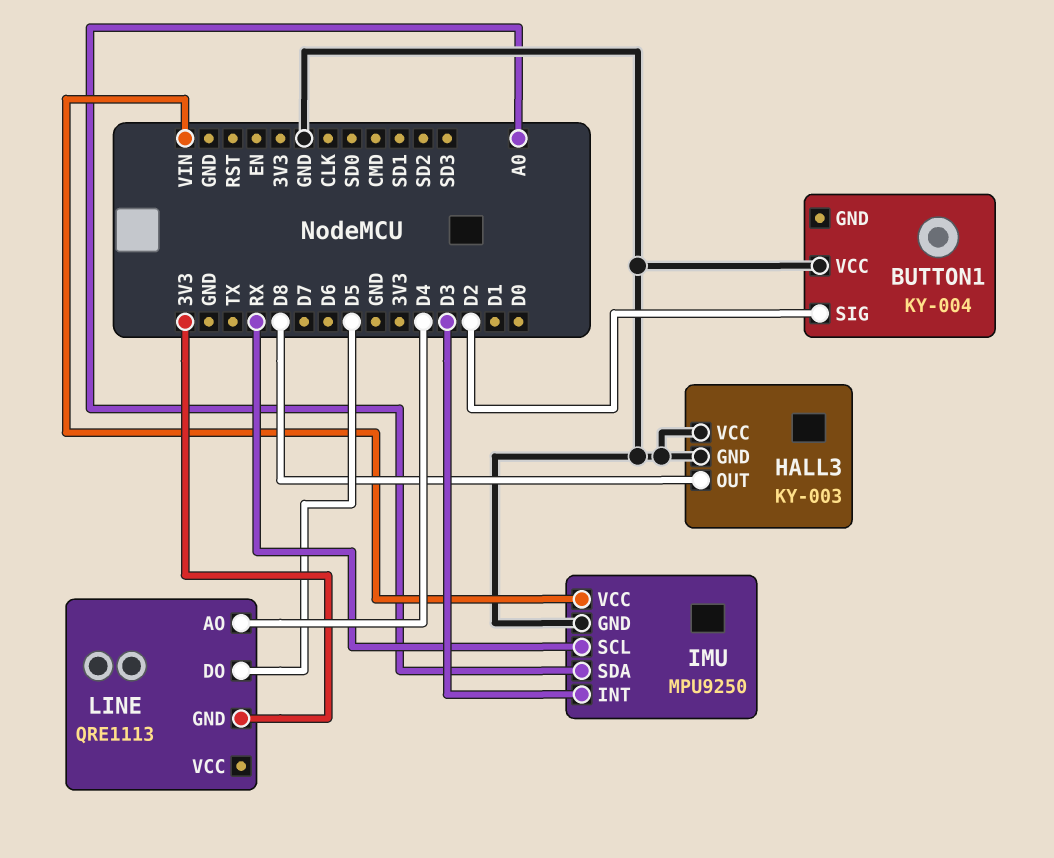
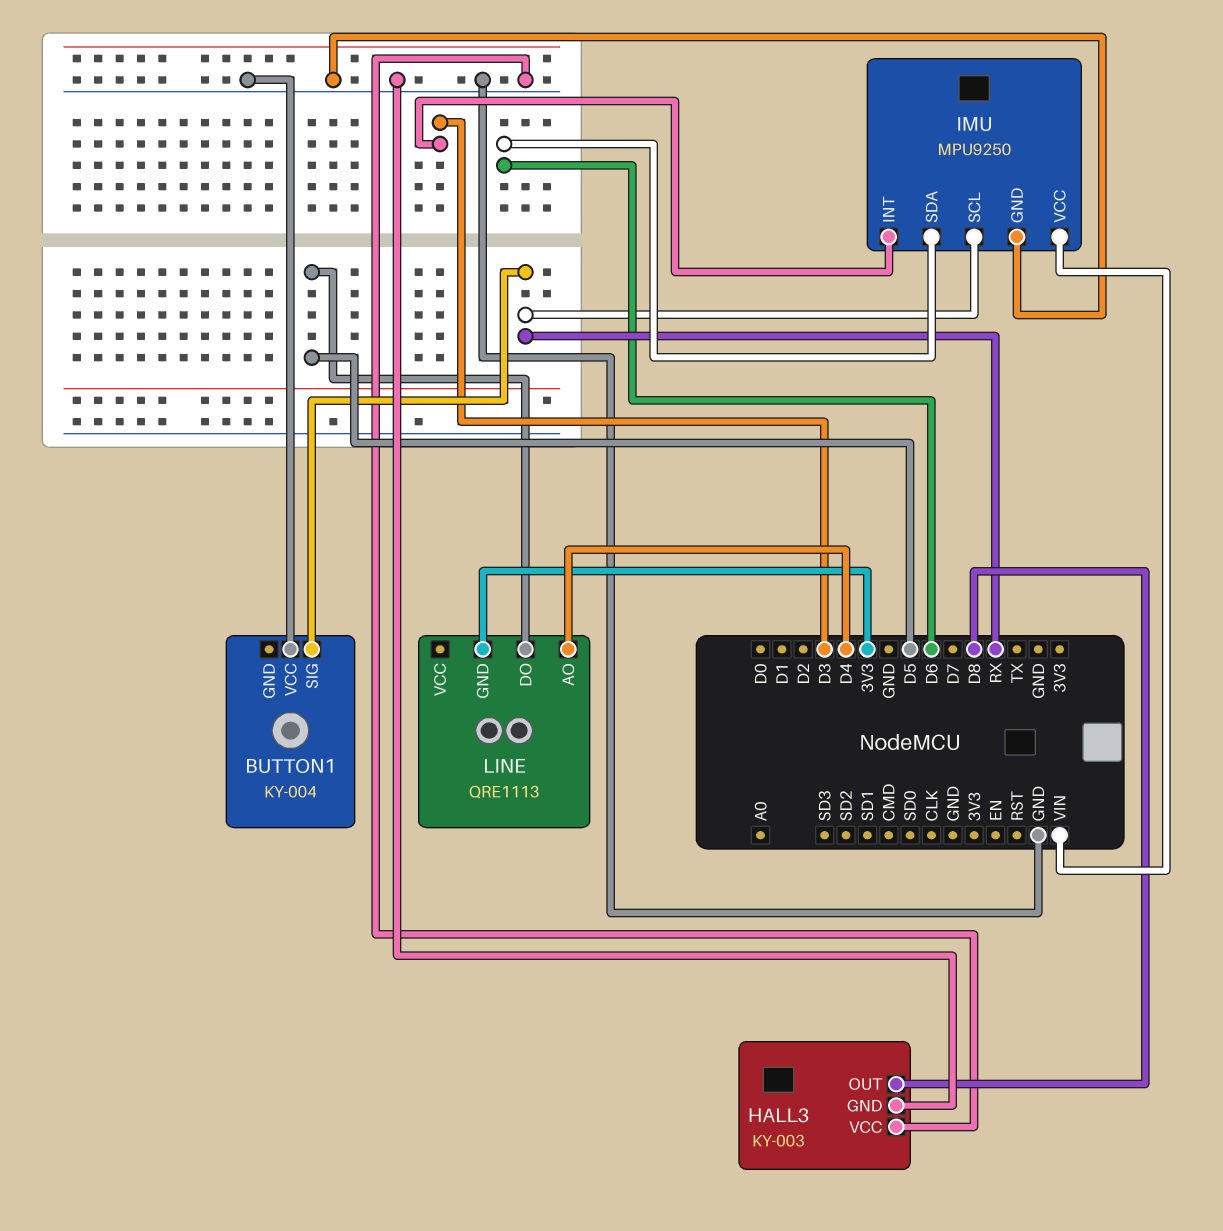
BUTTON1 pin SIG: D2 -> RX
IMU pin SDA: A0 -> D6

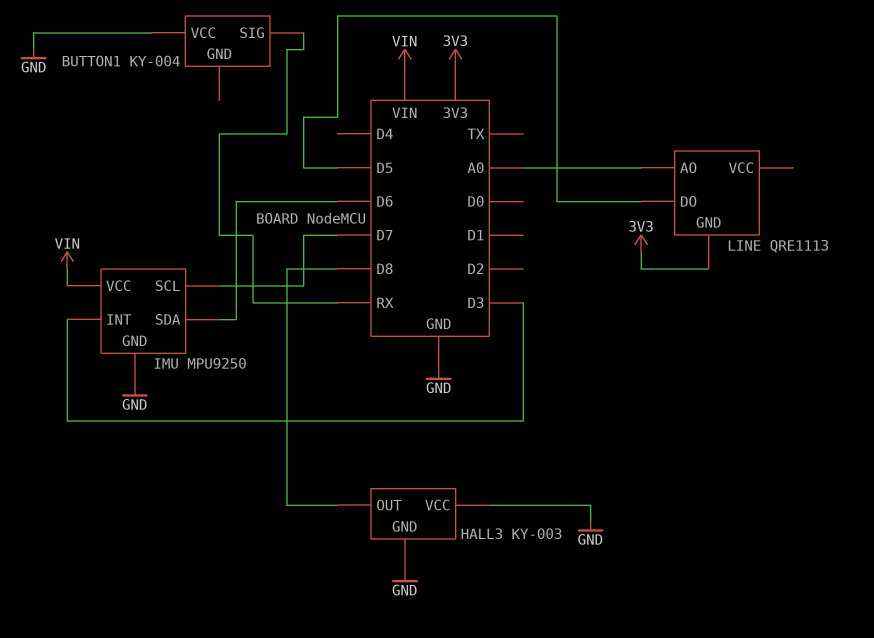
IMU pin SCL: RX -> D7
LINE pin AO: D4 -> A0

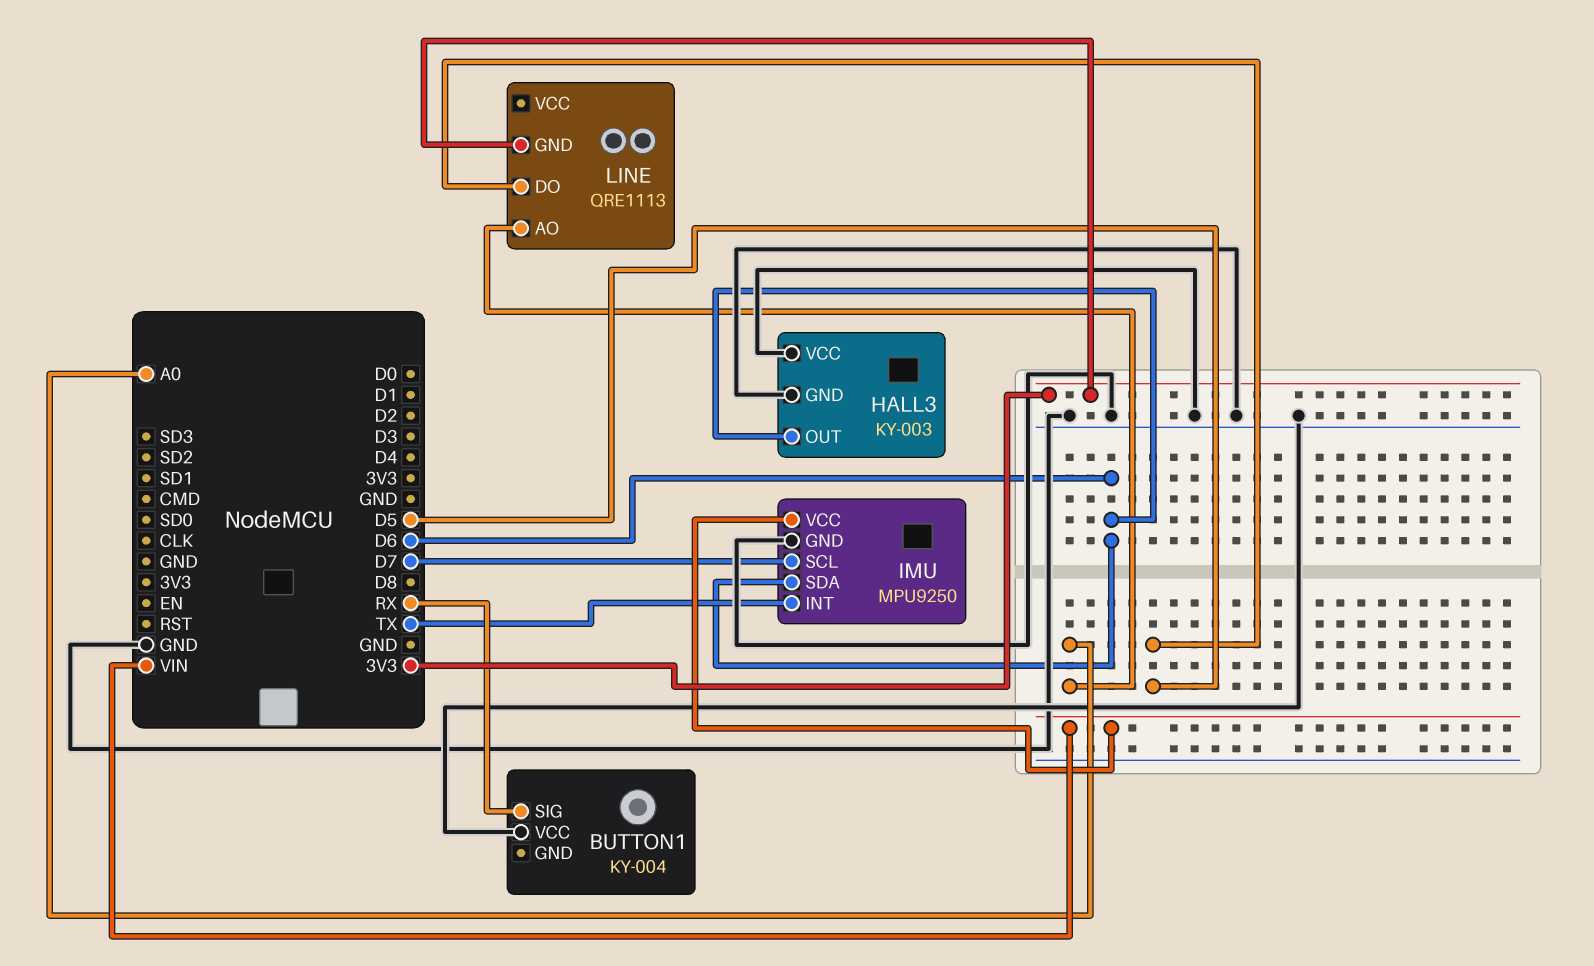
HALL3 pin OUT: D8 -> D6
IMU pin INT: D3 -> TX

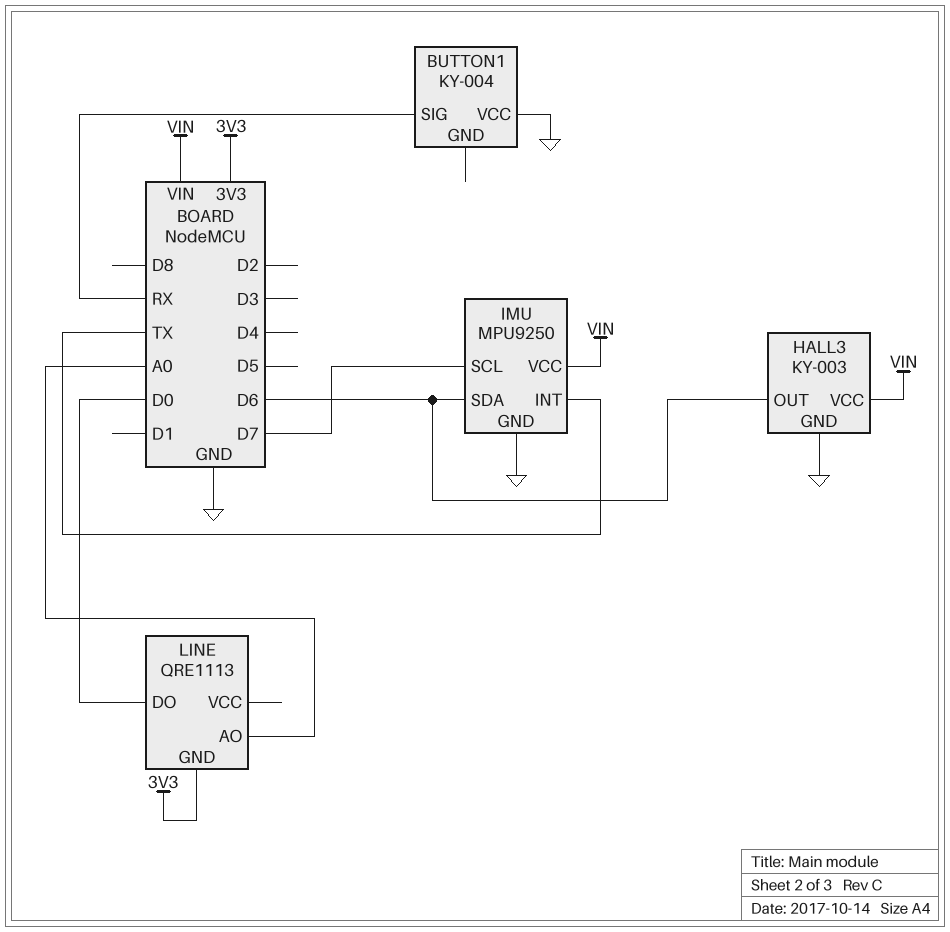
HALL3 pin VCC: GND -> VIN
LINE pin DO: D5 -> D0

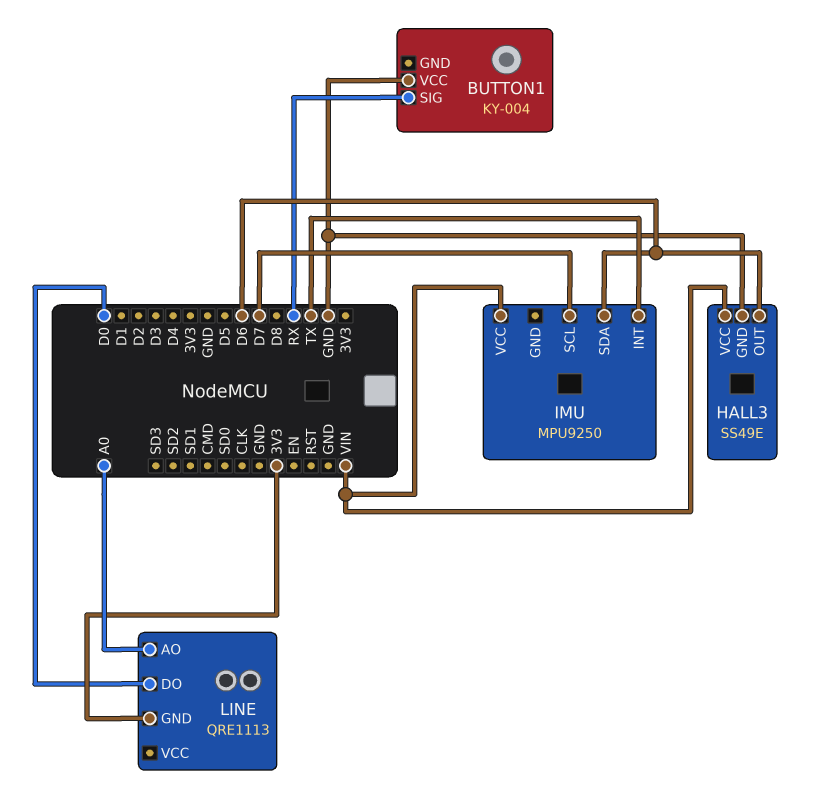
HALL3: KY-003 -> SS49E
IMU pin GND: GND -> none

